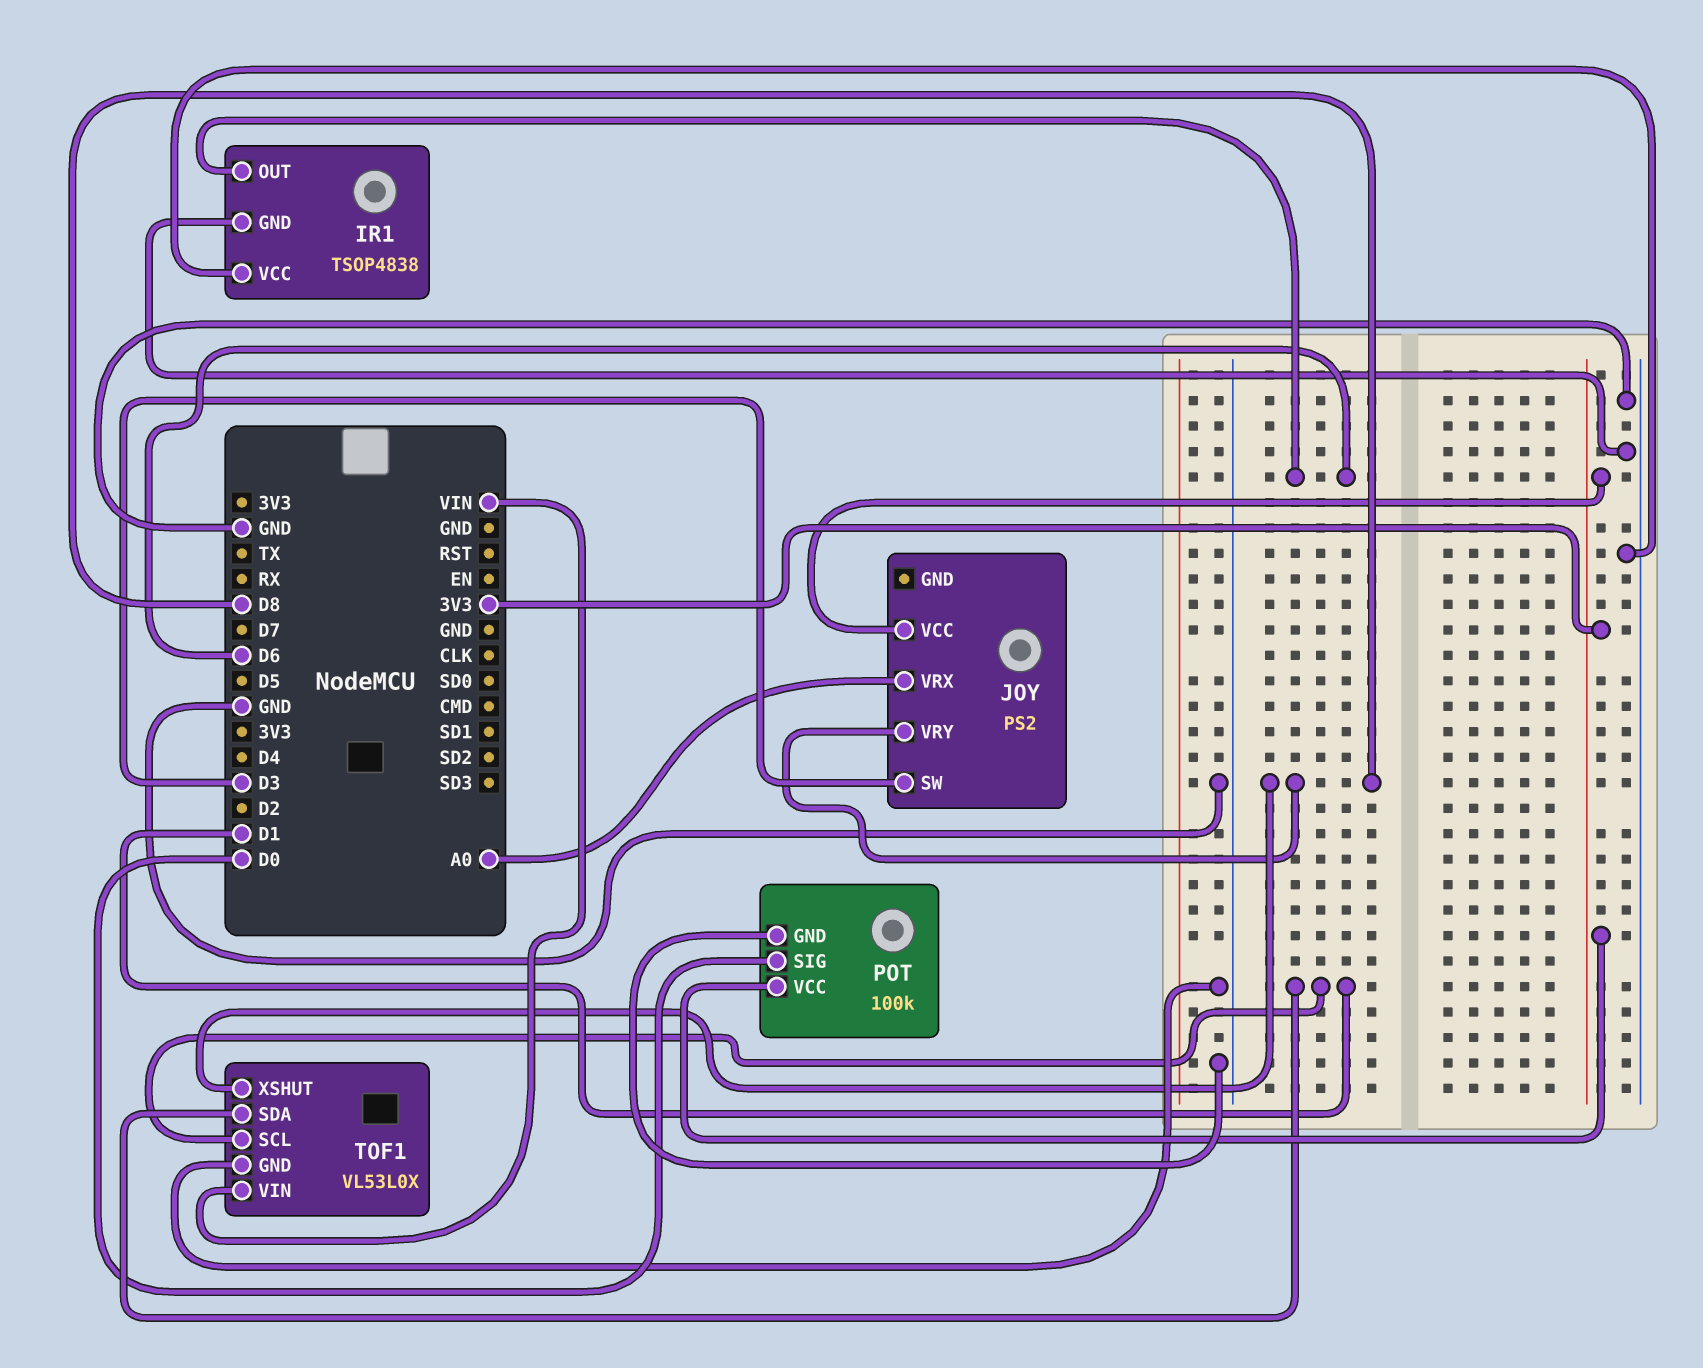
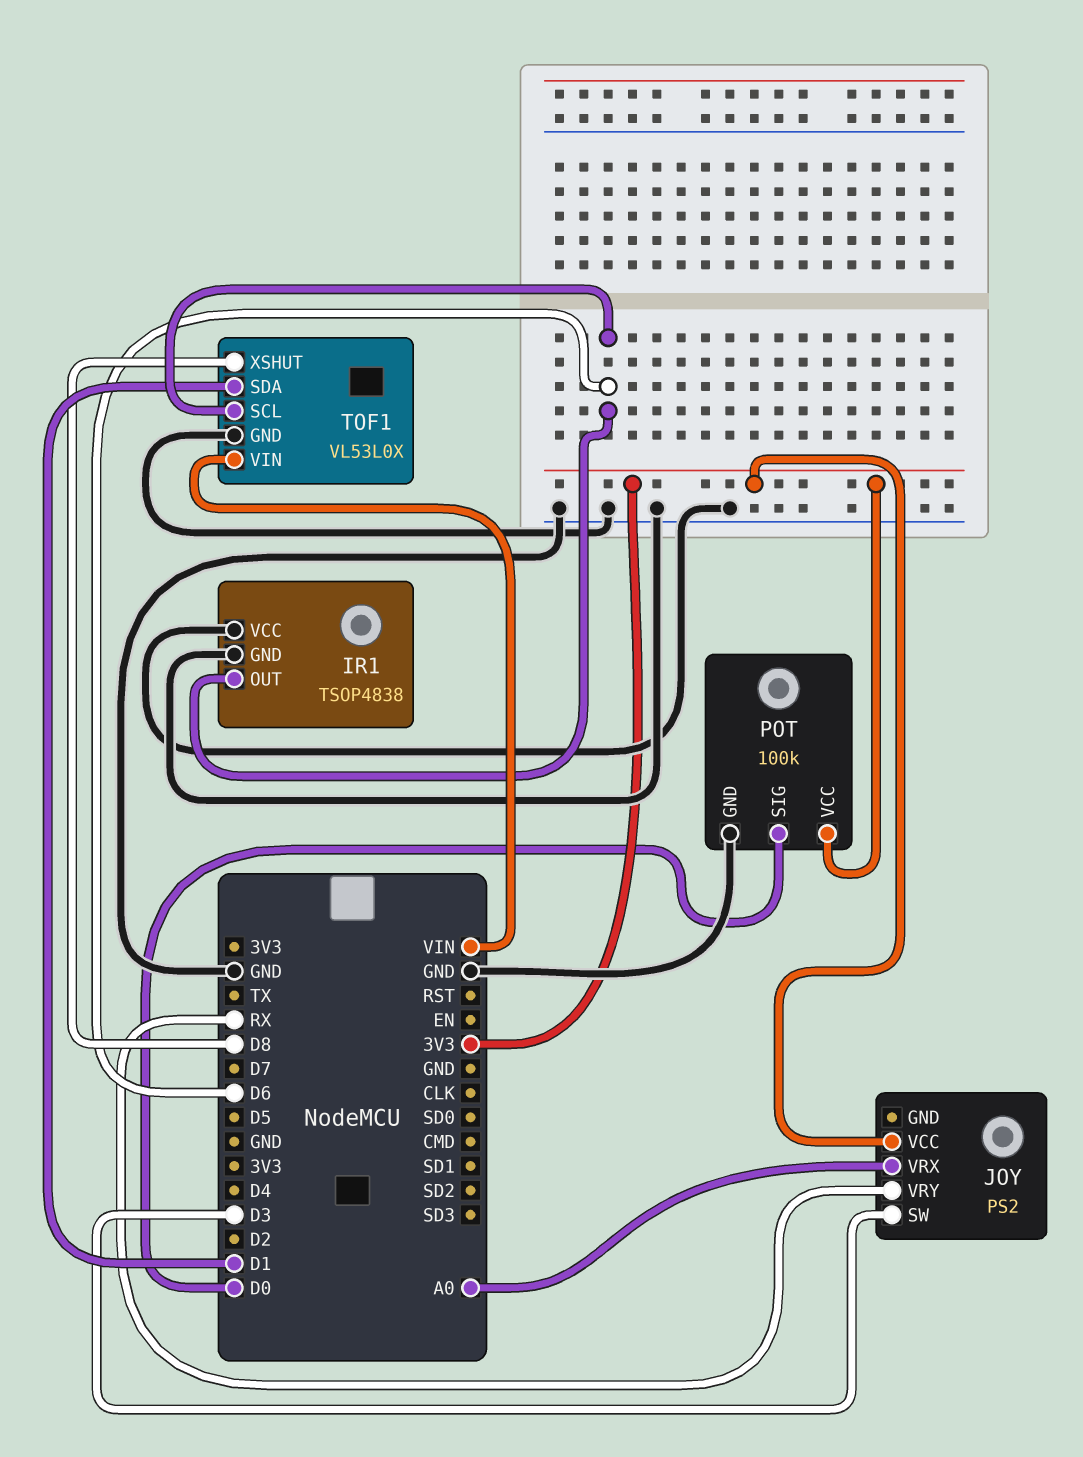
JOY pin VRY: D8 -> RX
TOF1 pin SCL: D1 -> D6

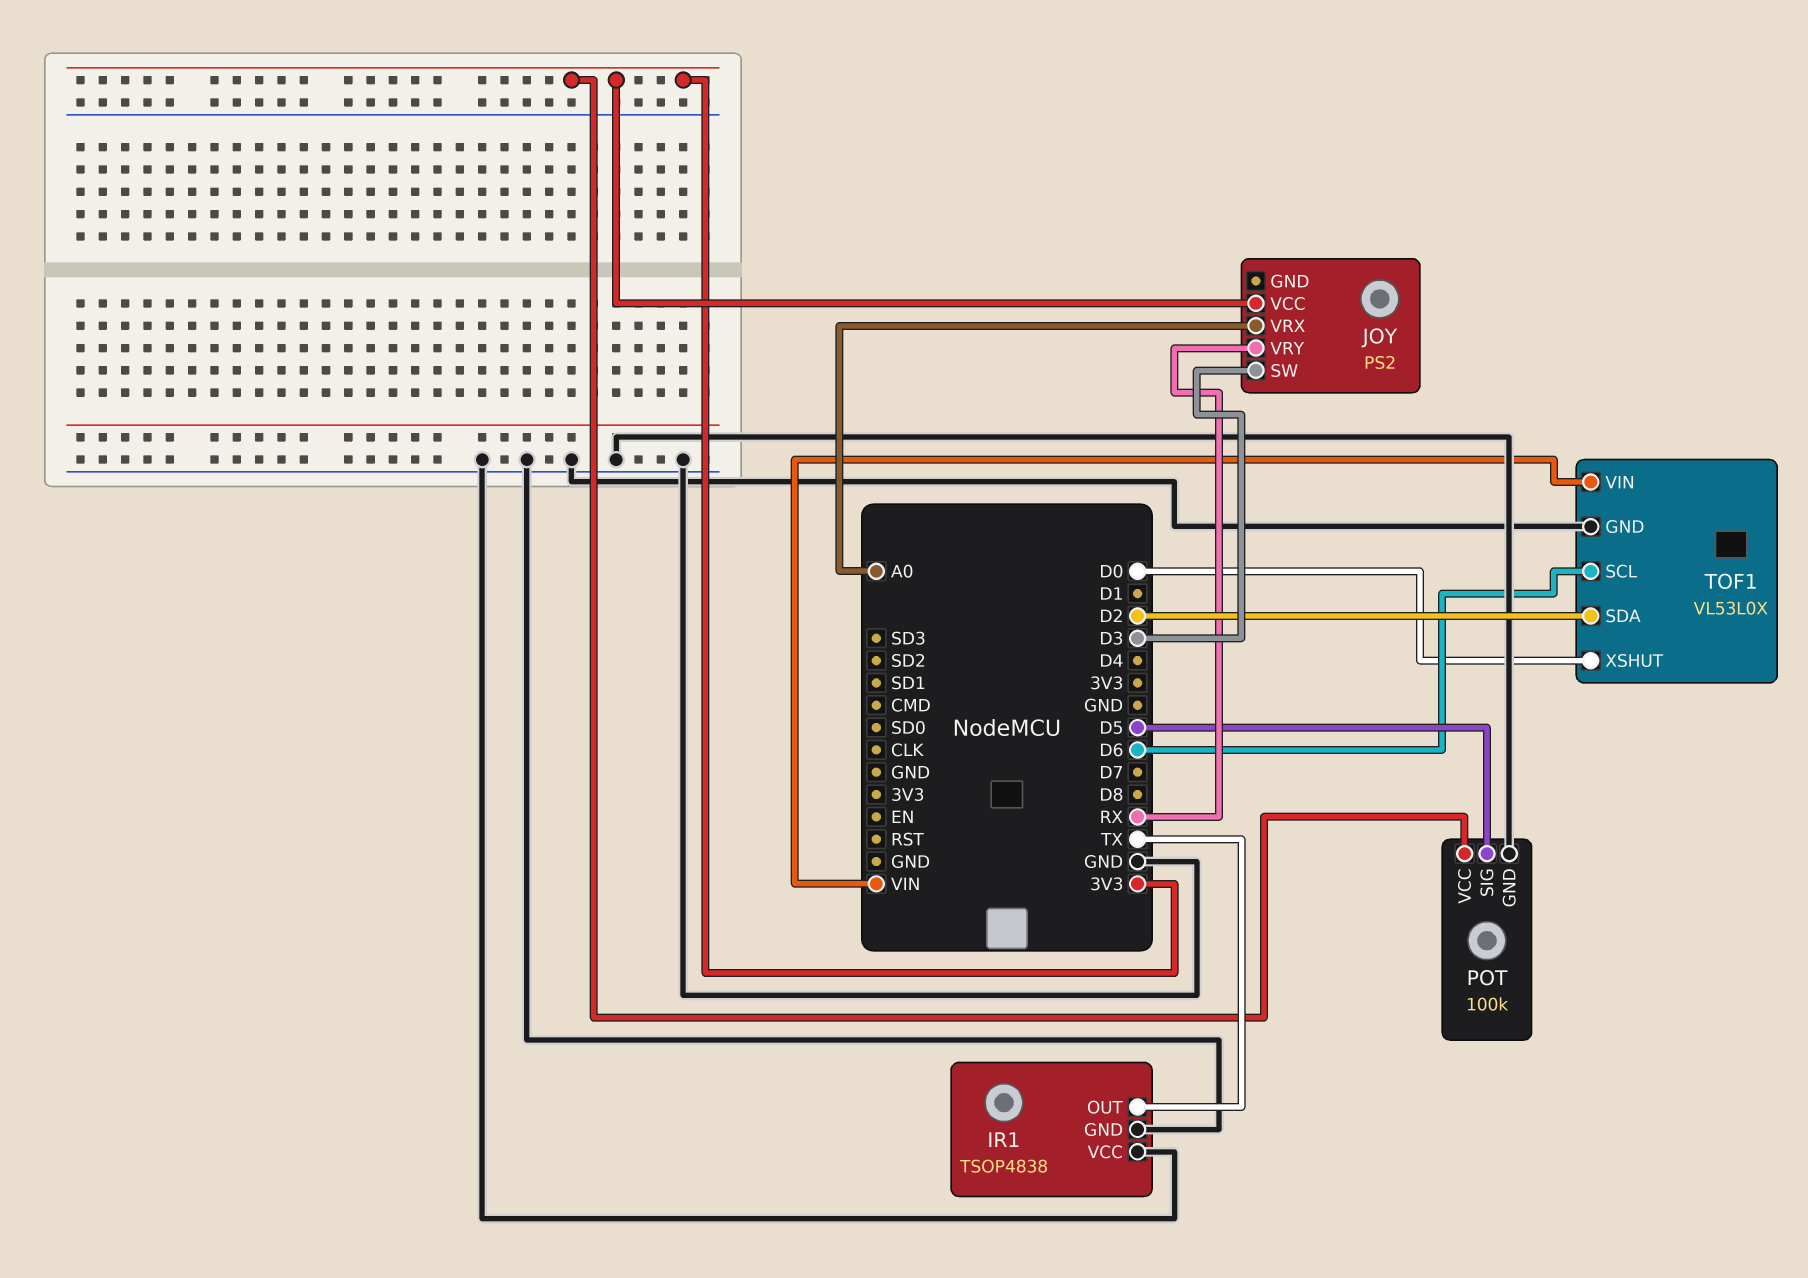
IR1 pin OUT: D6 -> TX
POT pin SIG: D0 -> D5
TOF1 pin SDA: D1 -> D2
TOF1 pin XSHUT: D8 -> D0

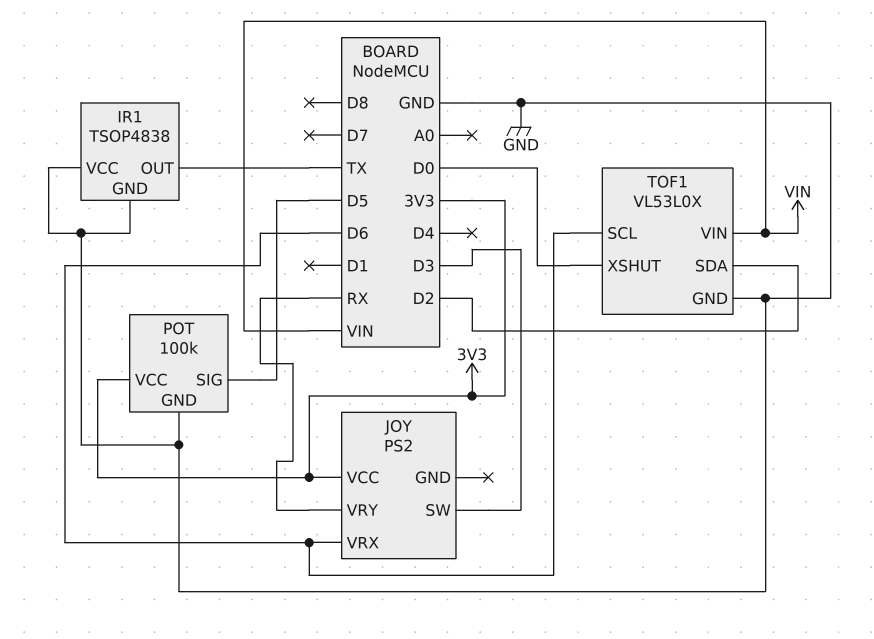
JOY pin VRX: A0 -> D6

